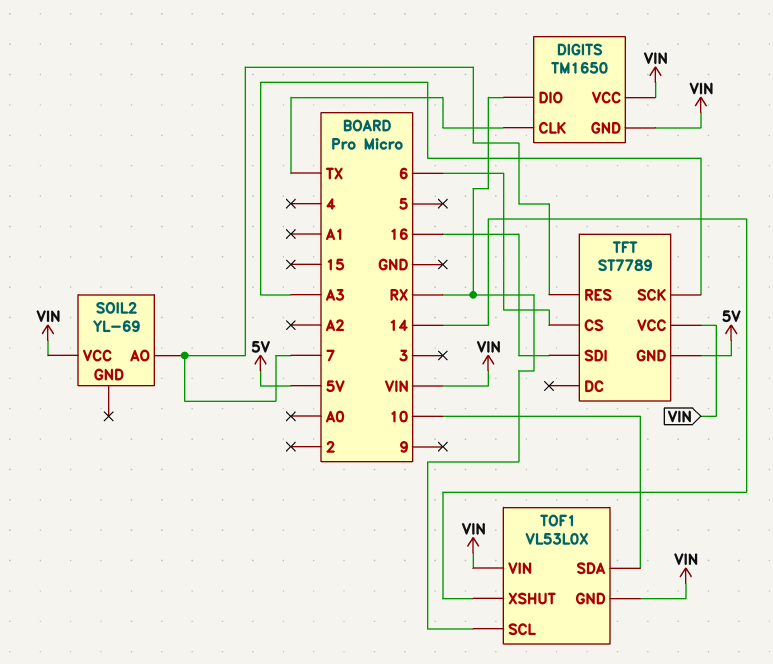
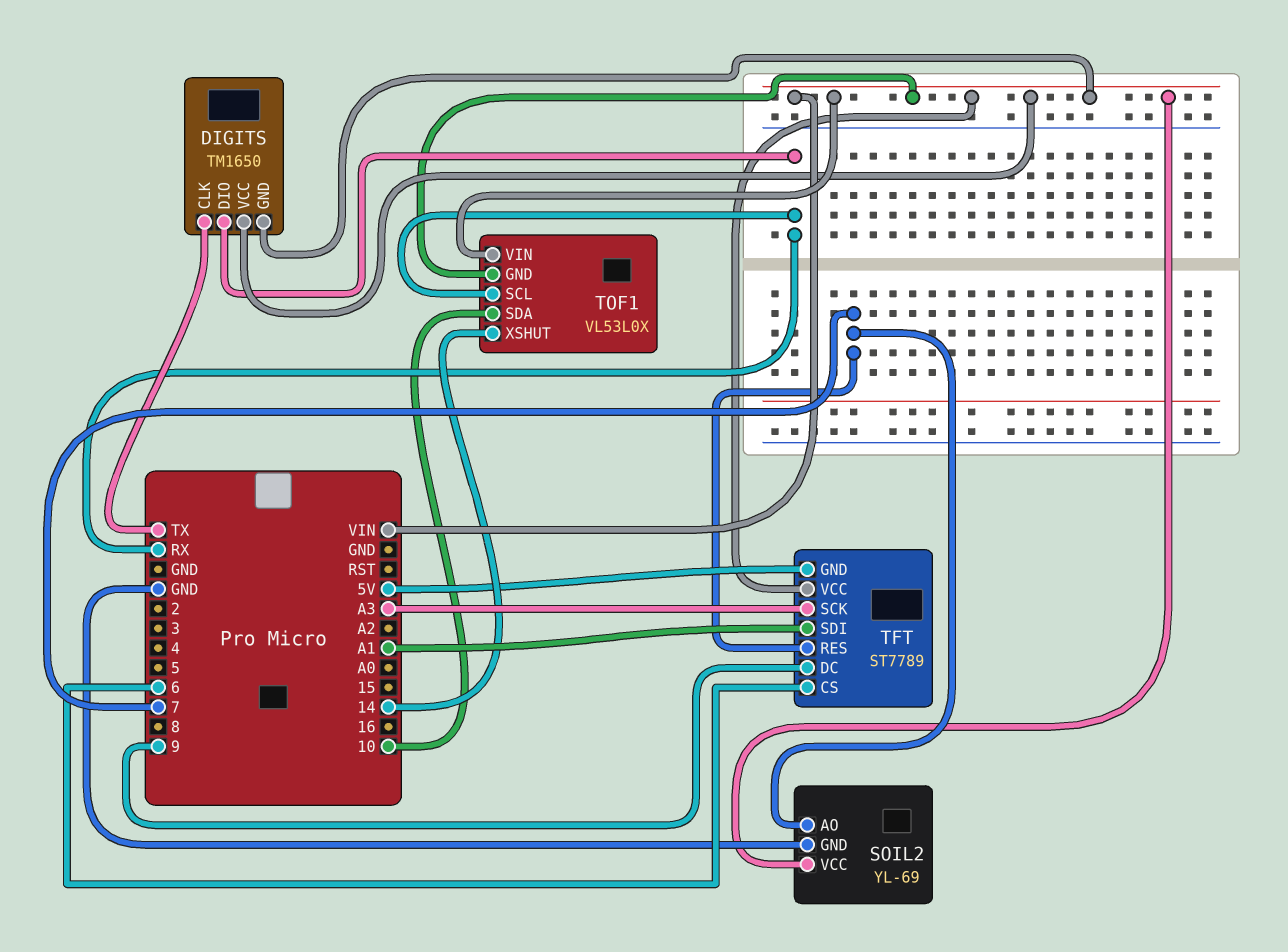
SOIL2 pin GND: none -> GND
TFT pin DC: none -> 9
TFT pin SDI: 16 -> A1

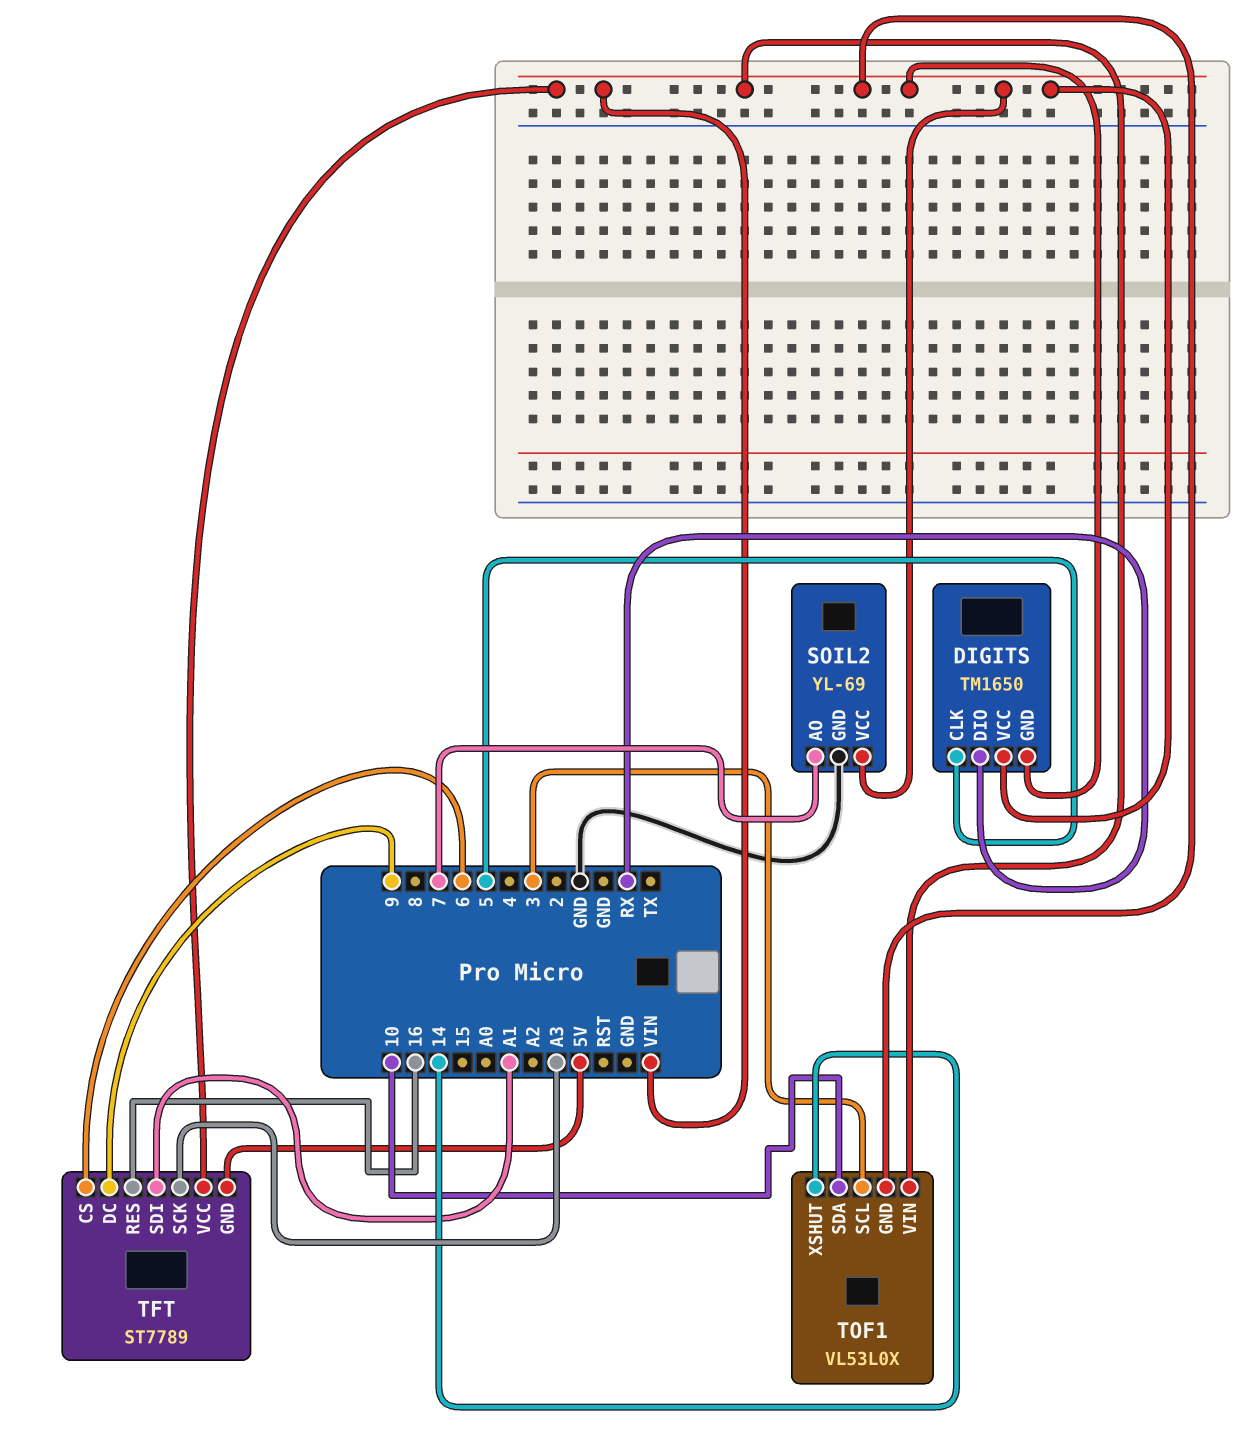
DIGITS pin CLK: TX -> 5
TFT pin RES: 7 -> 16
TOF1 pin SCL: RX -> 3

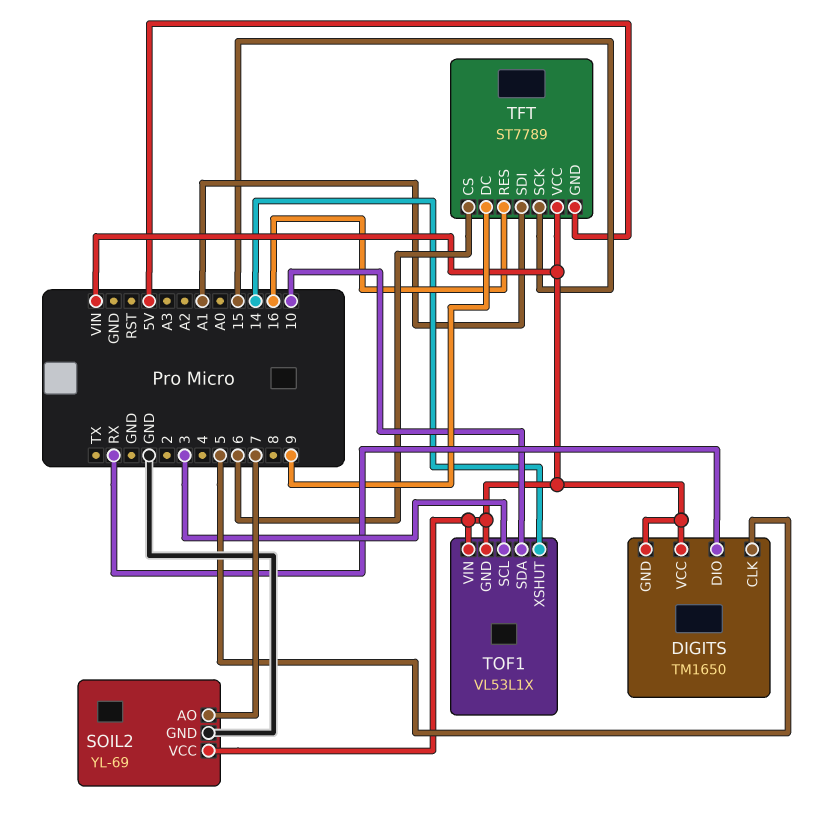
TFT pin SCK: A3 -> 15
TOF1: VL53L0X -> VL53L1X

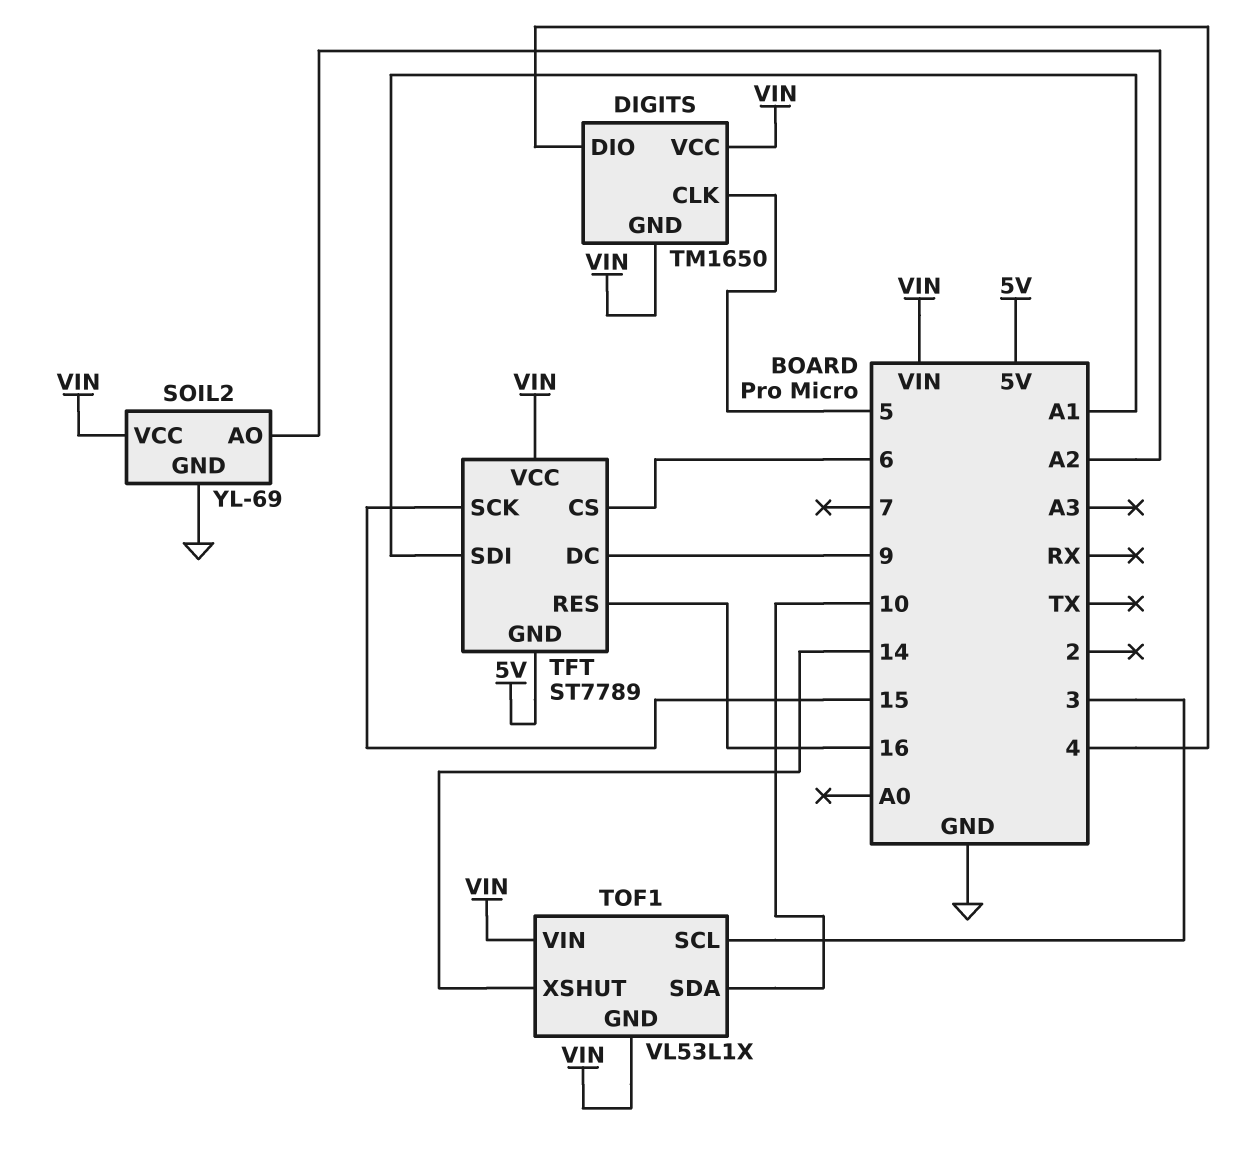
DIGITS pin DIO: RX -> 4
SOIL2 pin AO: 7 -> A2

